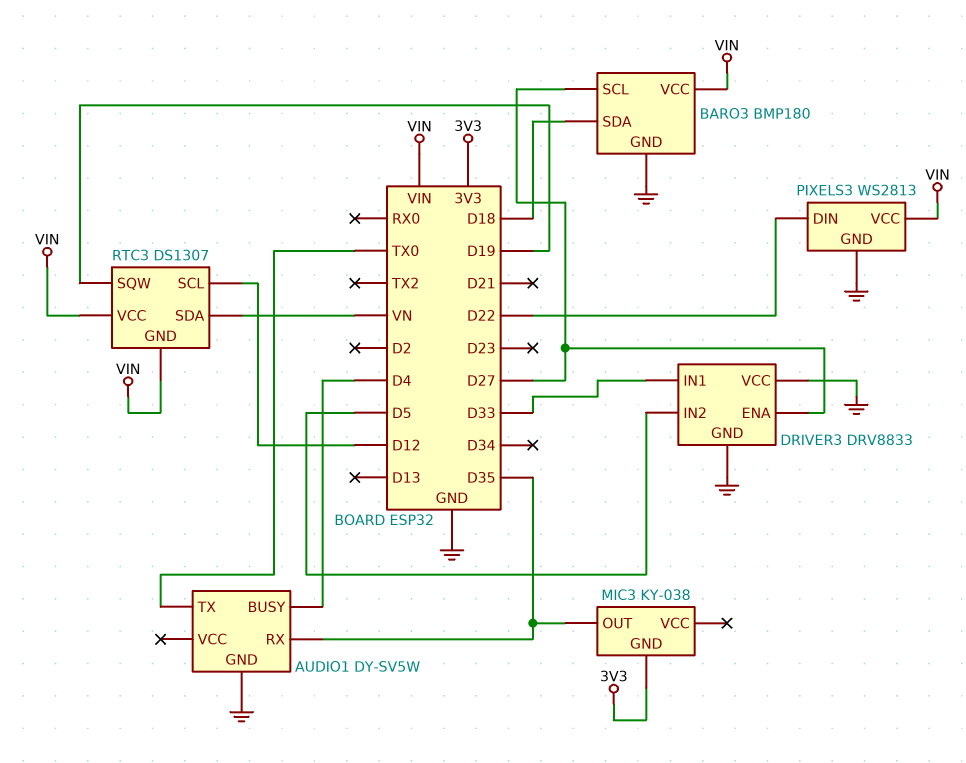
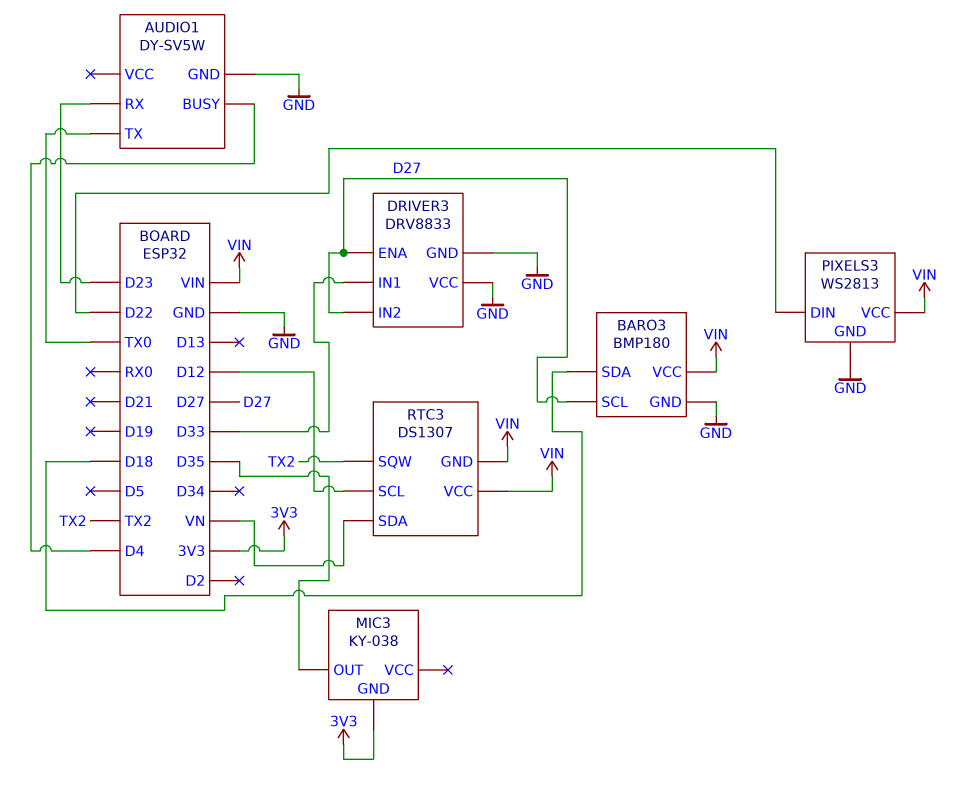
AUDIO1 pin RX: D35 -> D23
DRIVER3 pin IN2: D5 -> D27
RTC3 pin SQW: D19 -> TX2

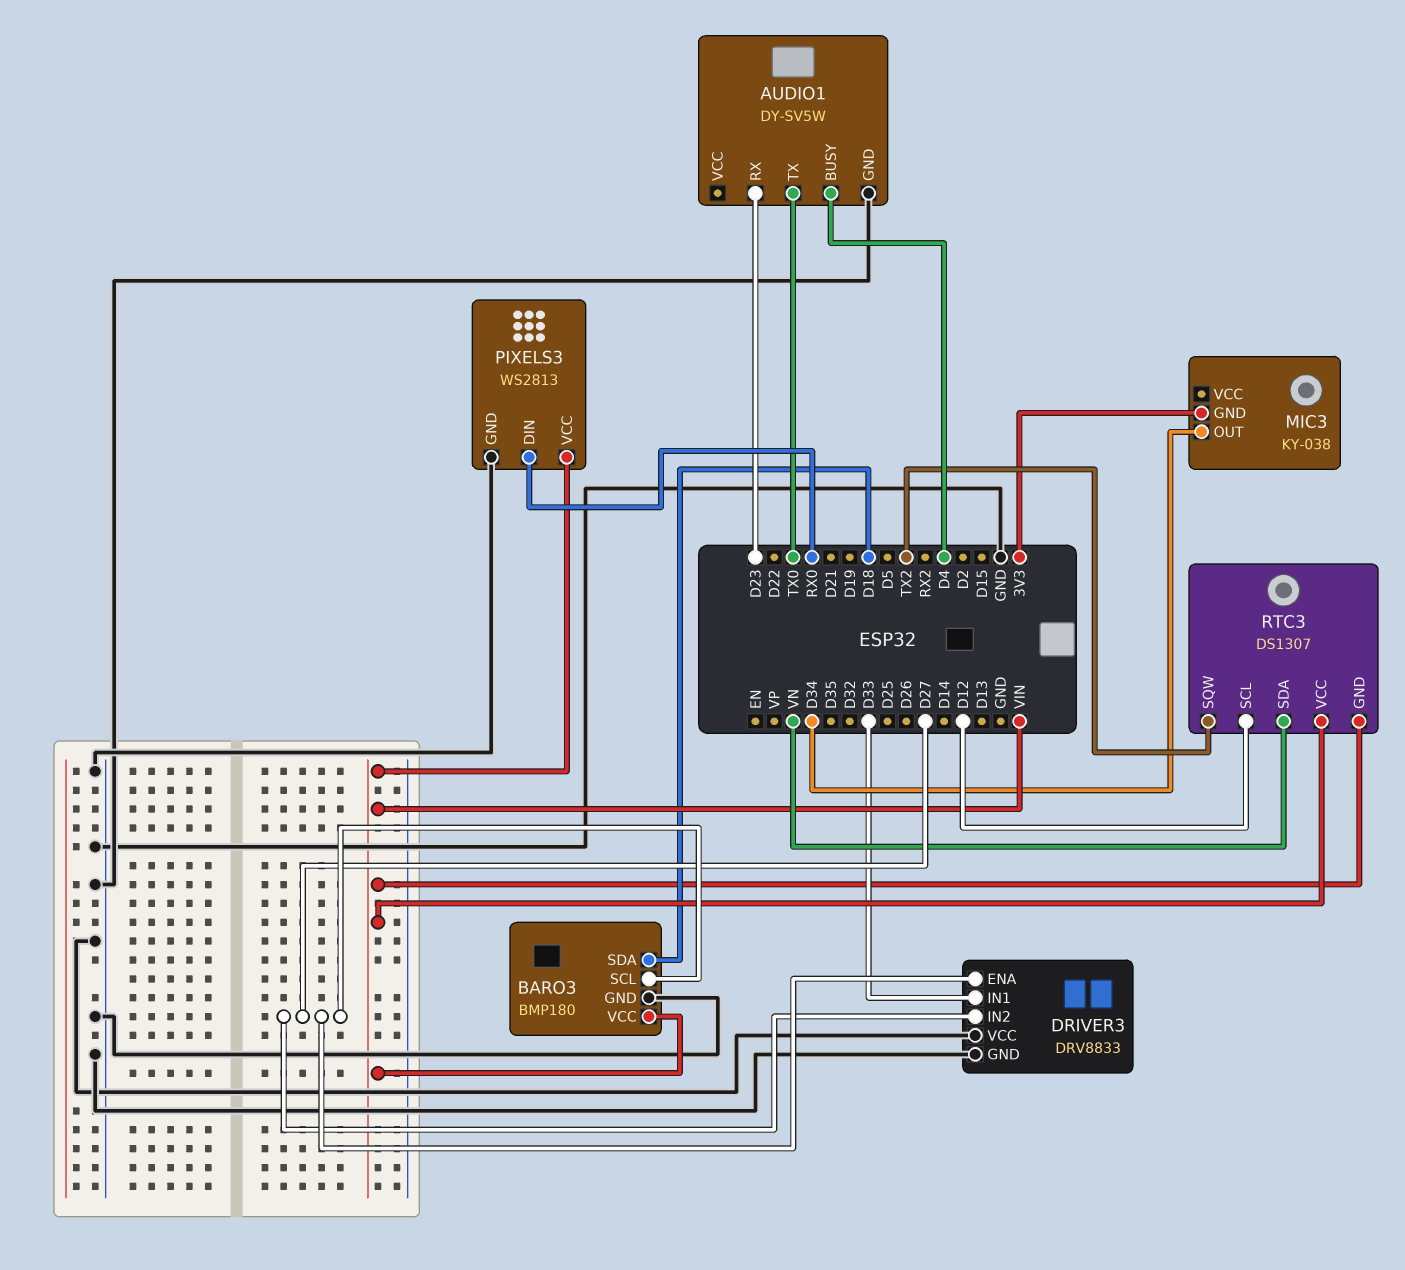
MIC3 pin OUT: D35 -> D34
PIXELS3 pin DIN: D22 -> RX0

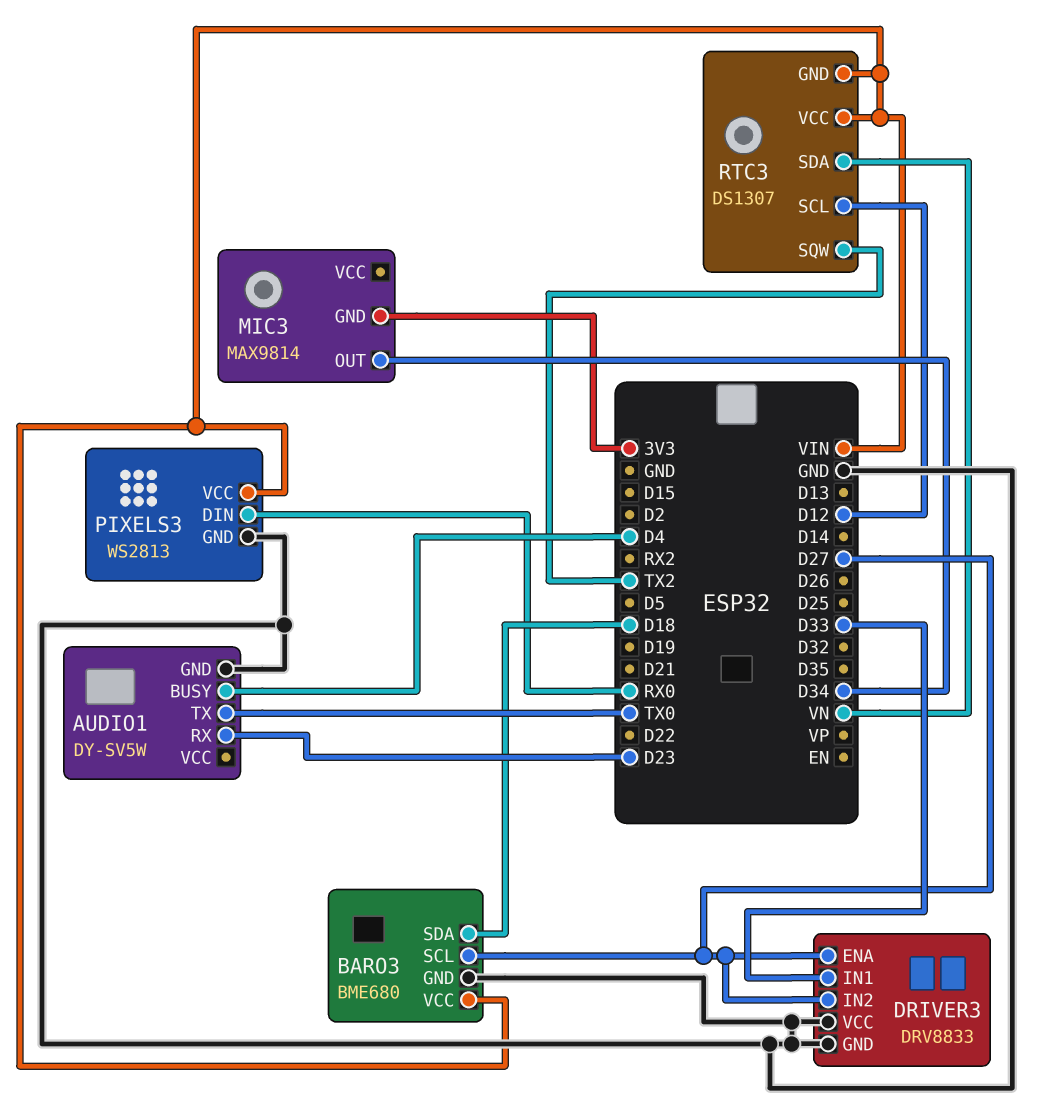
BARO3: BMP180 -> BME680
MIC3: KY-038 -> MAX9814

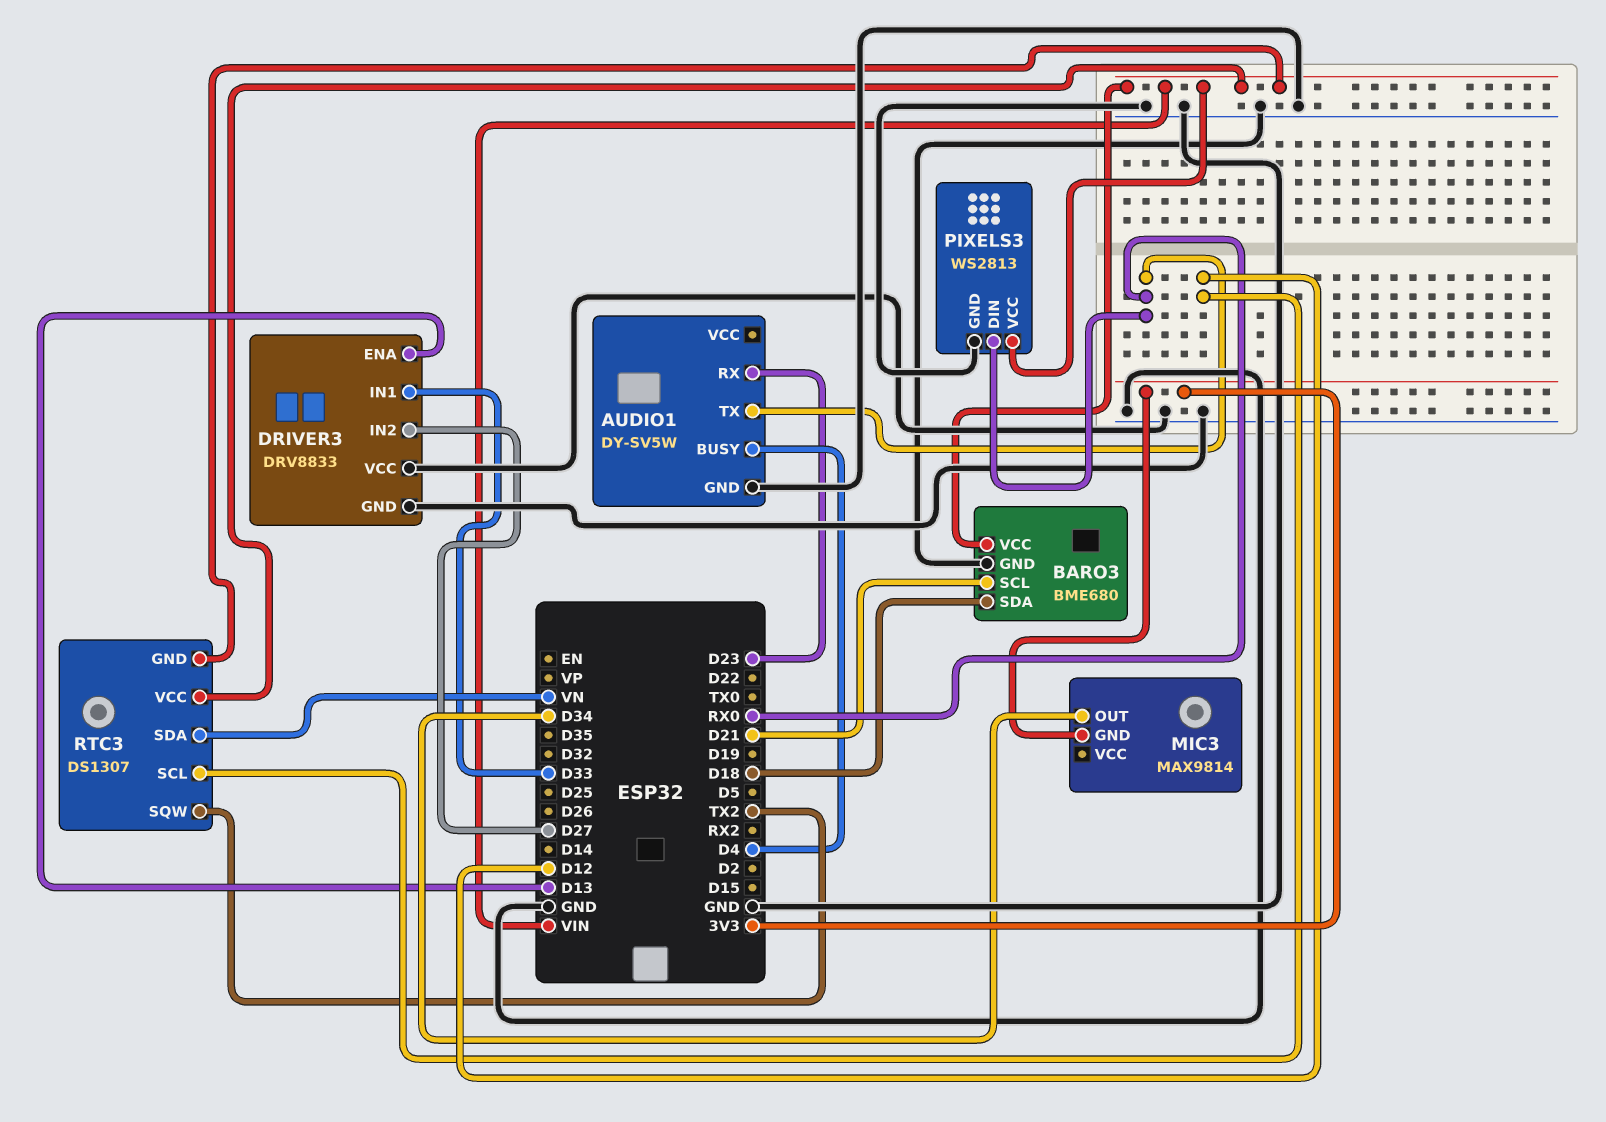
AUDIO1 pin TX: TX0 -> RX0
BARO3 pin SCL: D27 -> D21
DRIVER3 pin ENA: D27 -> D13

